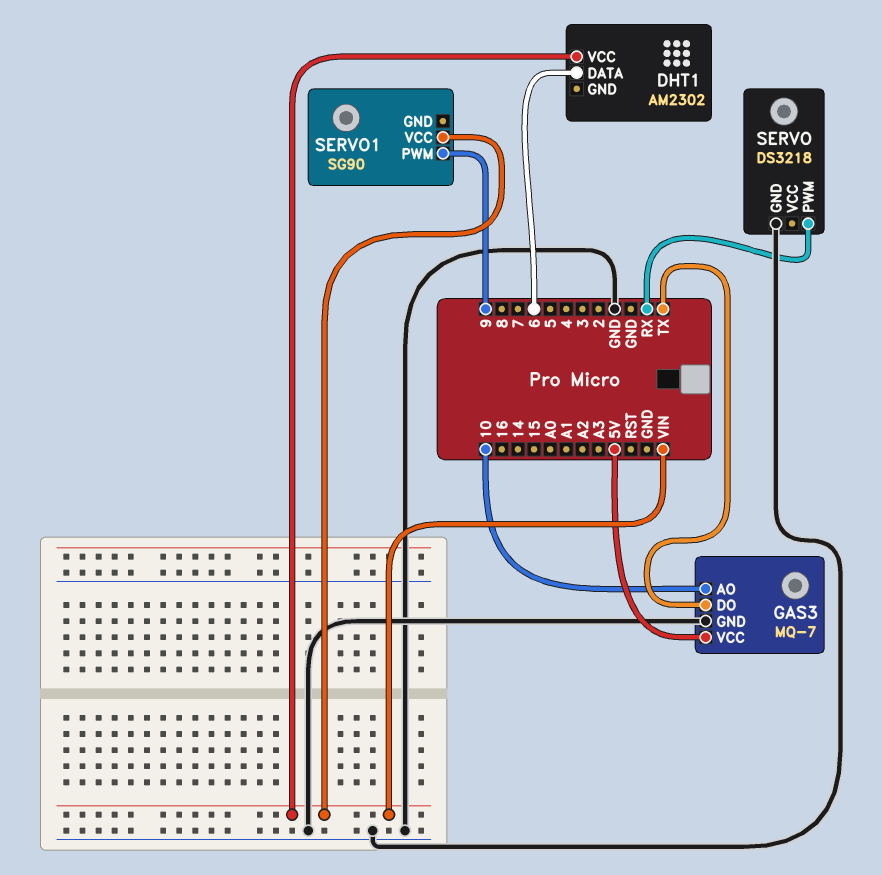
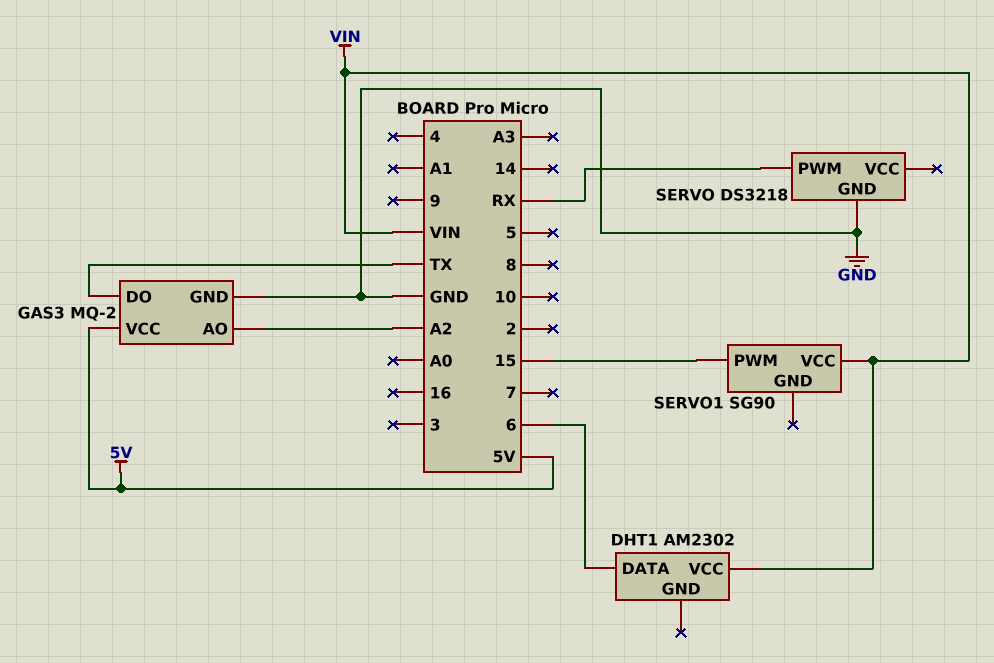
GAS3: MQ-7 -> MQ-2
GAS3 pin AO: 10 -> A2
SERVO1 pin PWM: 9 -> 15

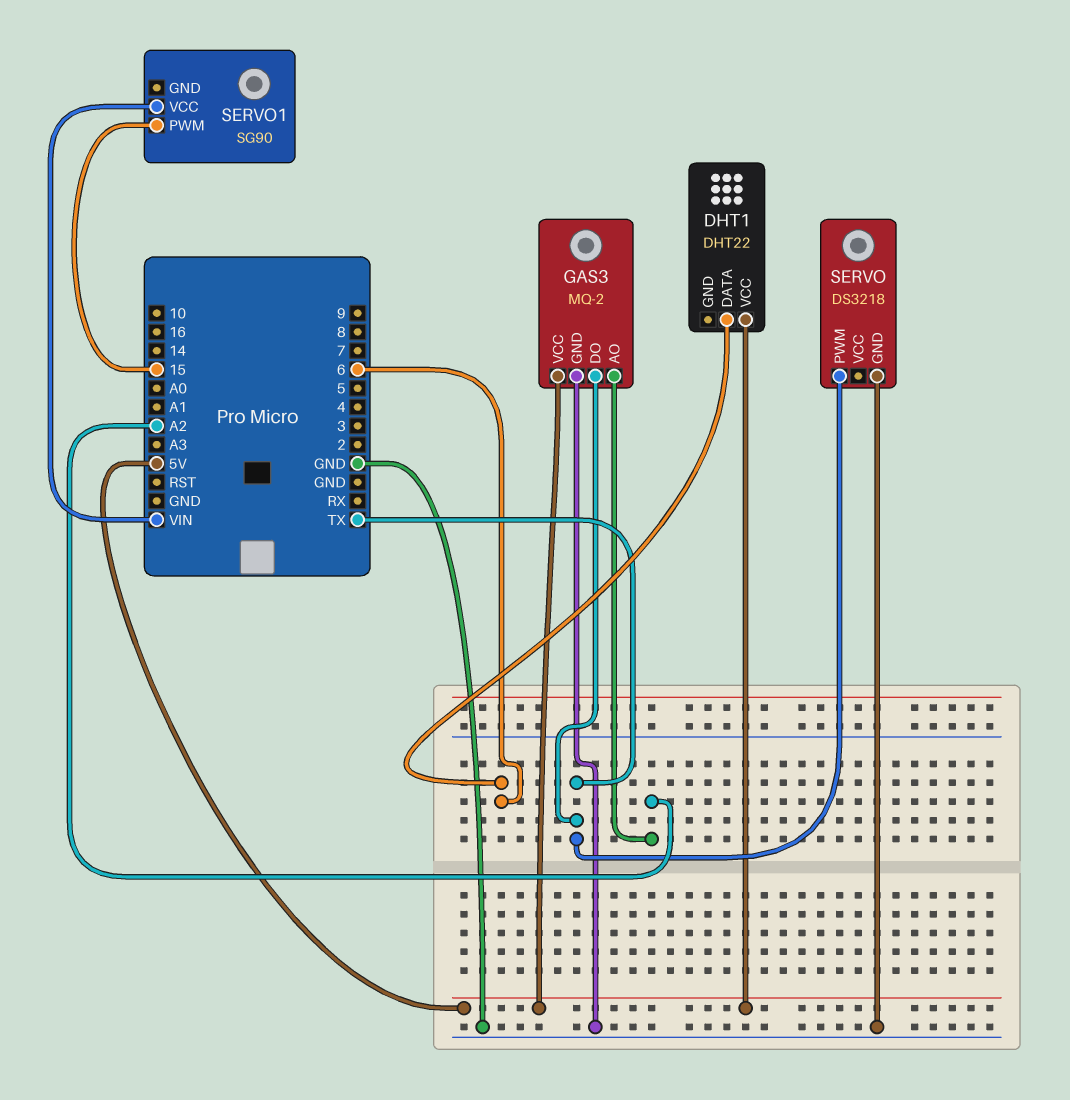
DHT1: AM2302 -> DHT22
DHT1 pin VCC: VIN -> 5V
SERVO pin PWM: RX -> TX

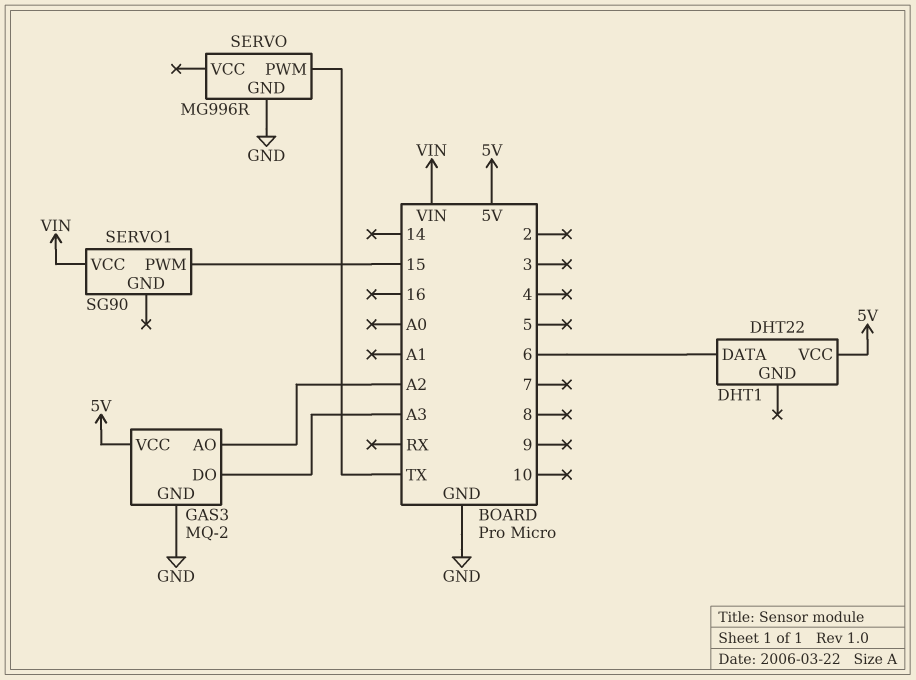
GAS3 pin DO: TX -> A3
SERVO: DS3218 -> MG996R

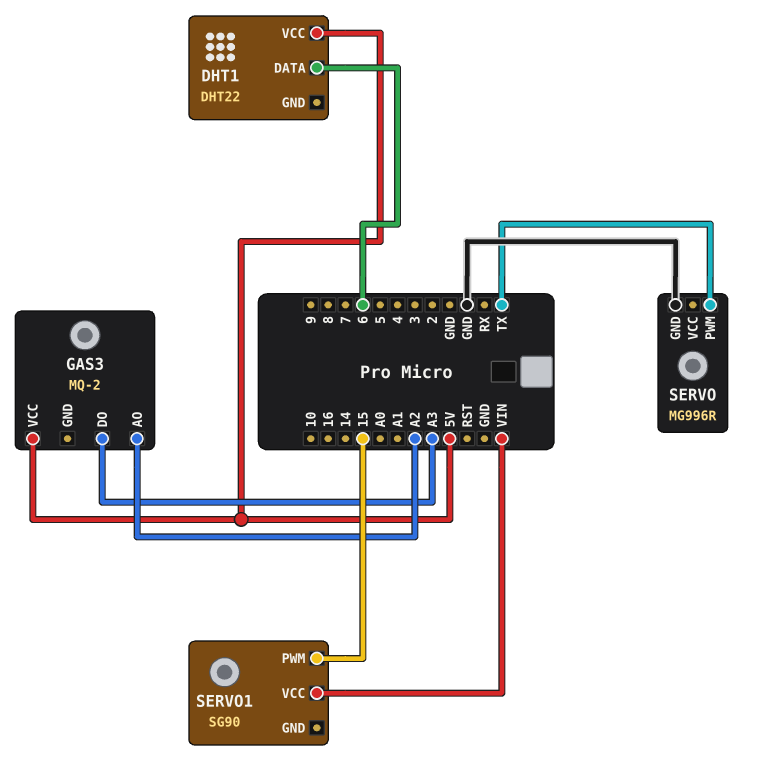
GAS3 pin GND: GND -> none

